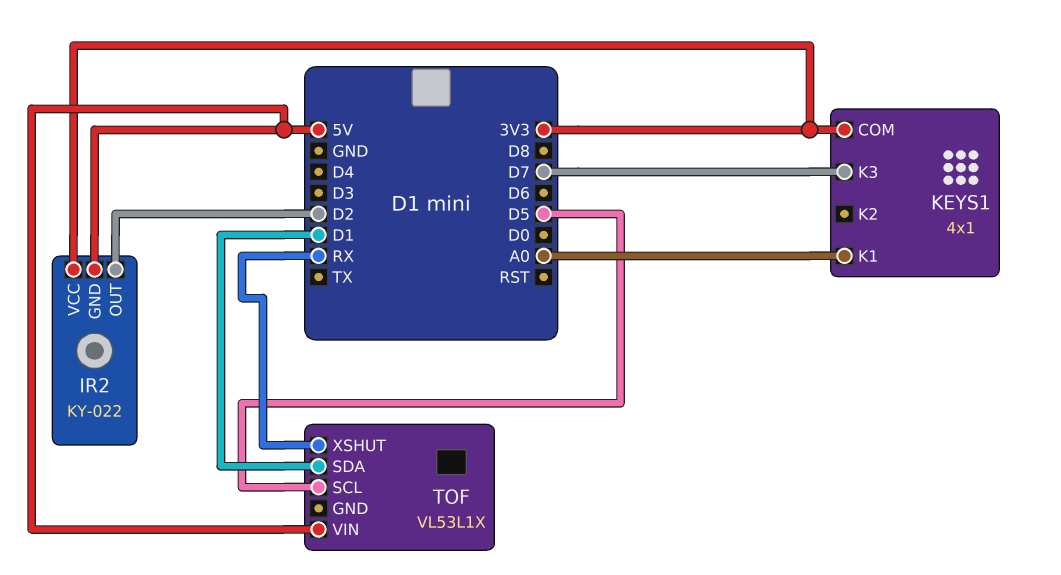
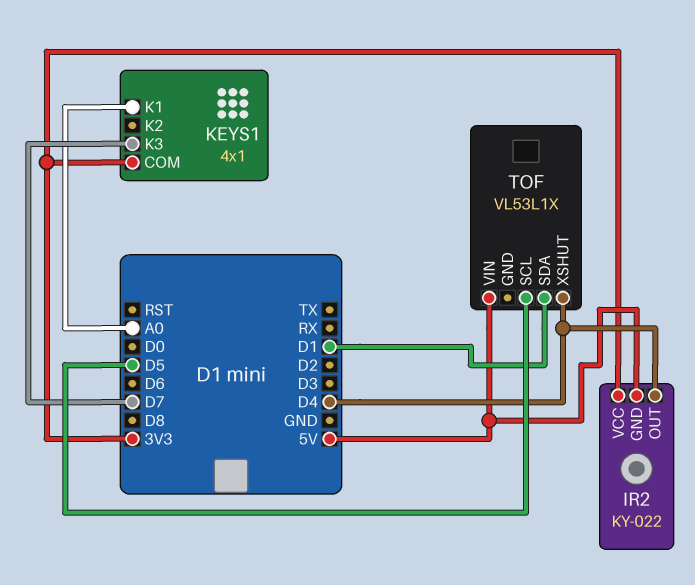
IR2 pin OUT: D2 -> D4
TOF pin XSHUT: RX -> D4

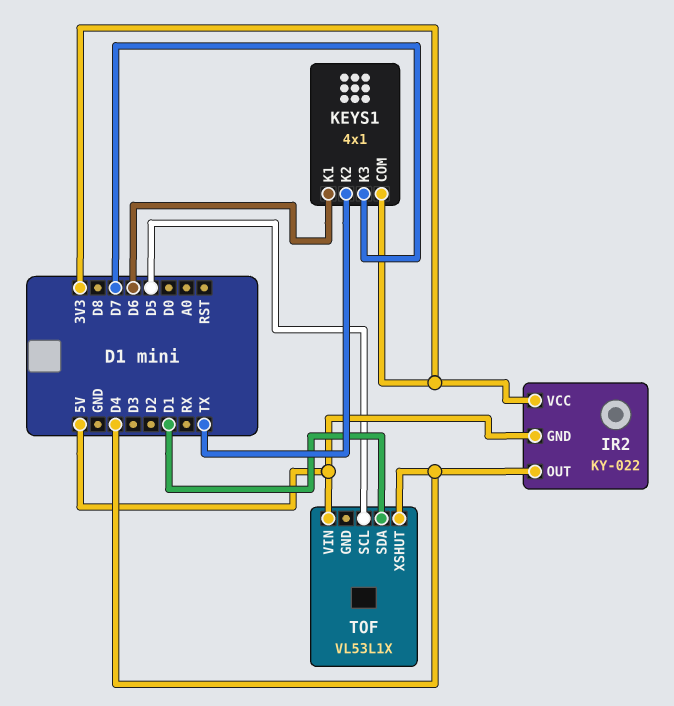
KEYS1 pin K1: A0 -> D6
KEYS1 pin K2: none -> TX

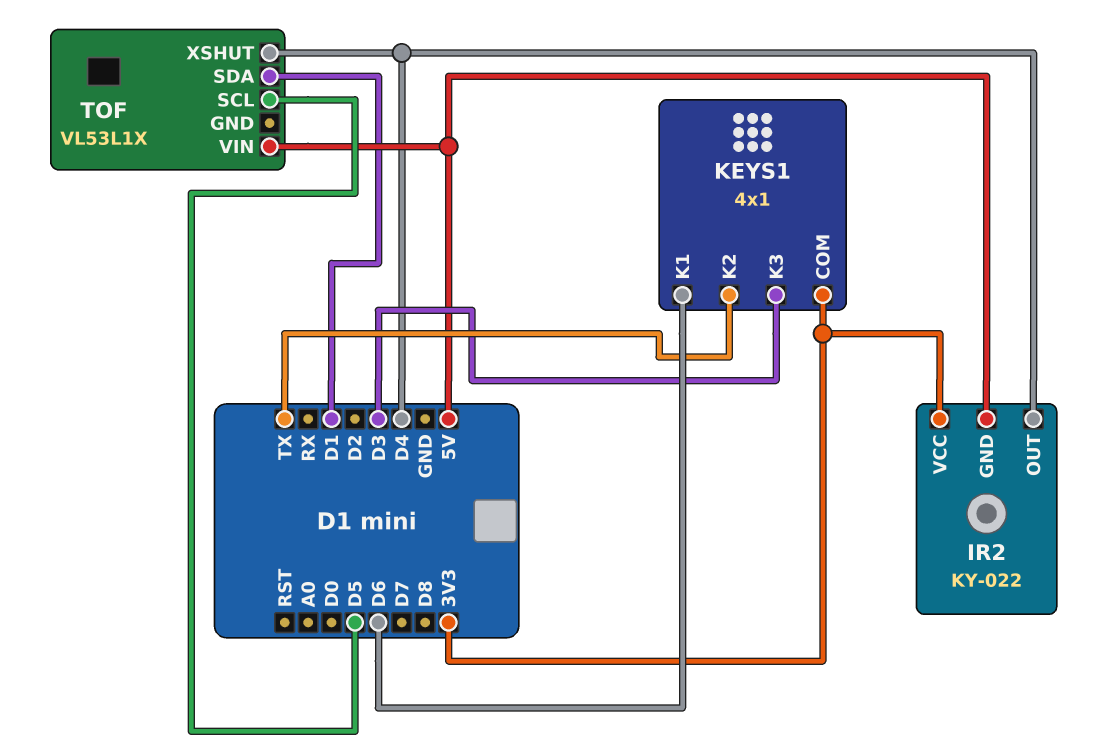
KEYS1 pin K3: D7 -> D3

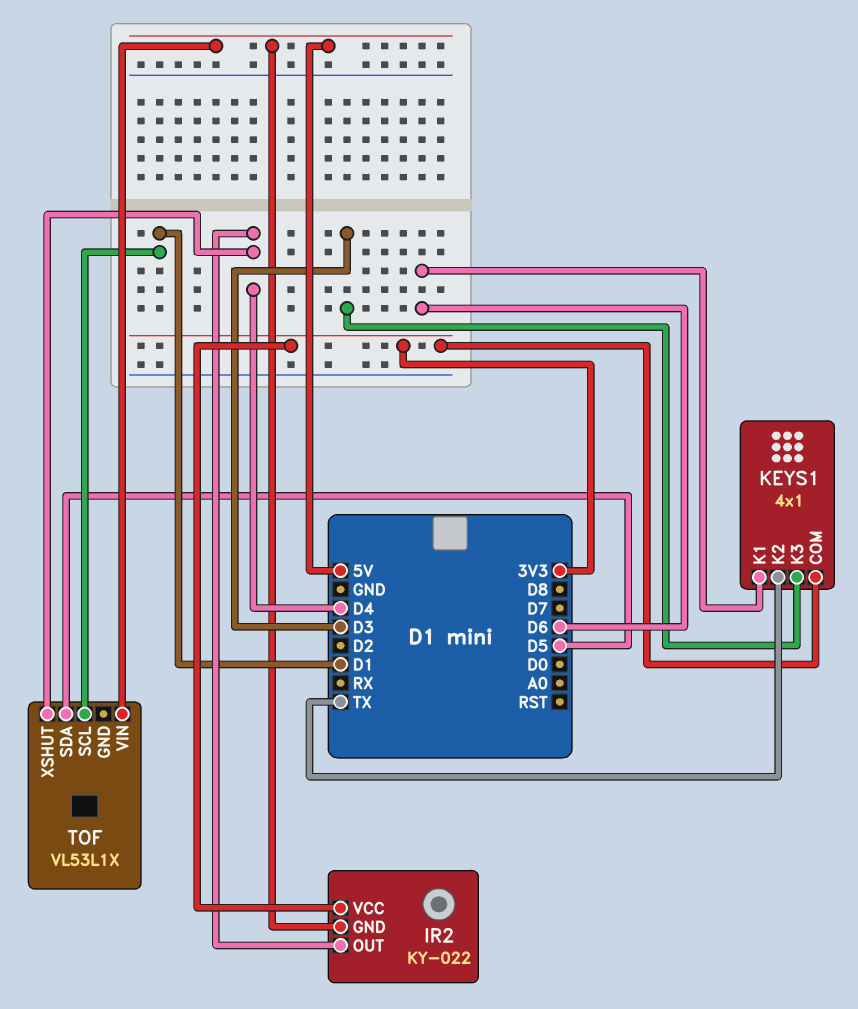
TOF pin SCL: D5 -> D1
TOF pin SDA: D1 -> D5

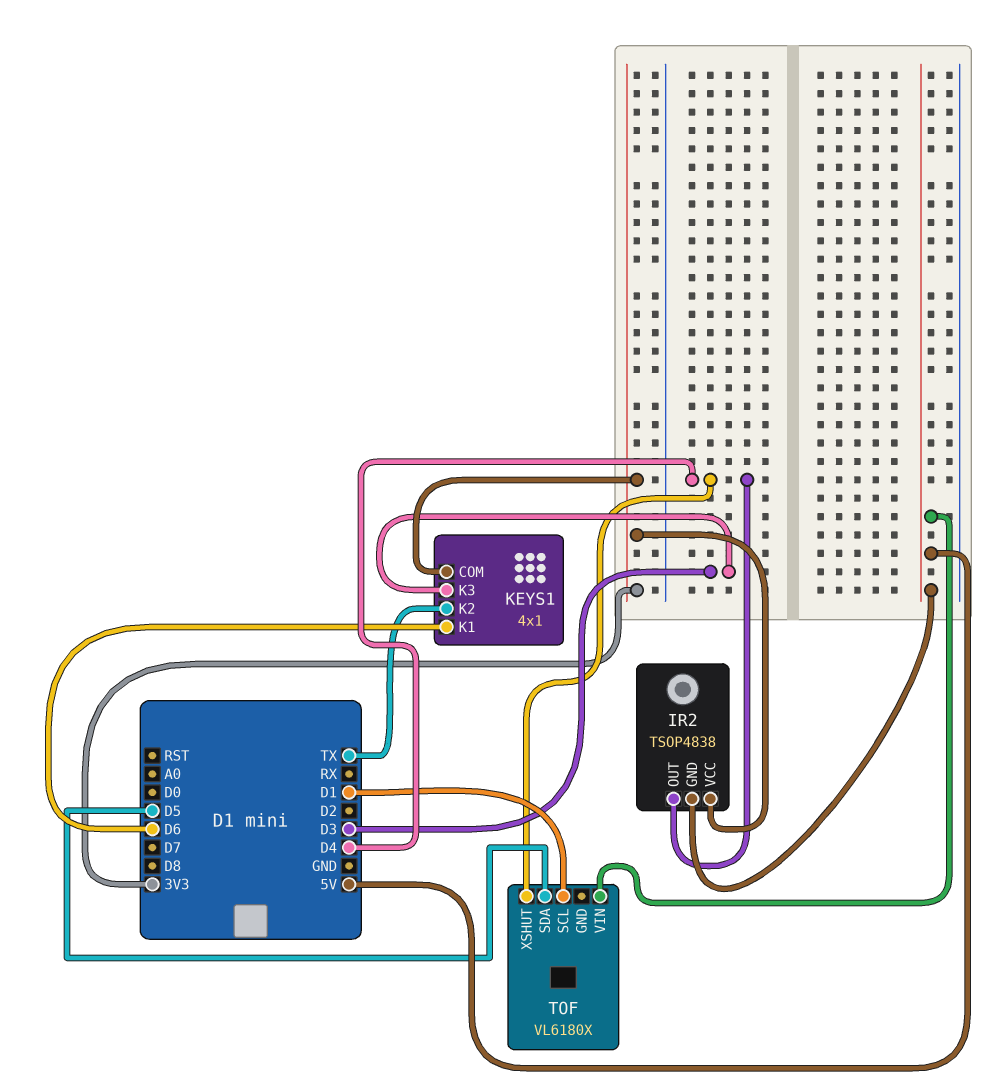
IR2: KY-022 -> TSOP4838
TOF: VL53L1X -> VL6180X

